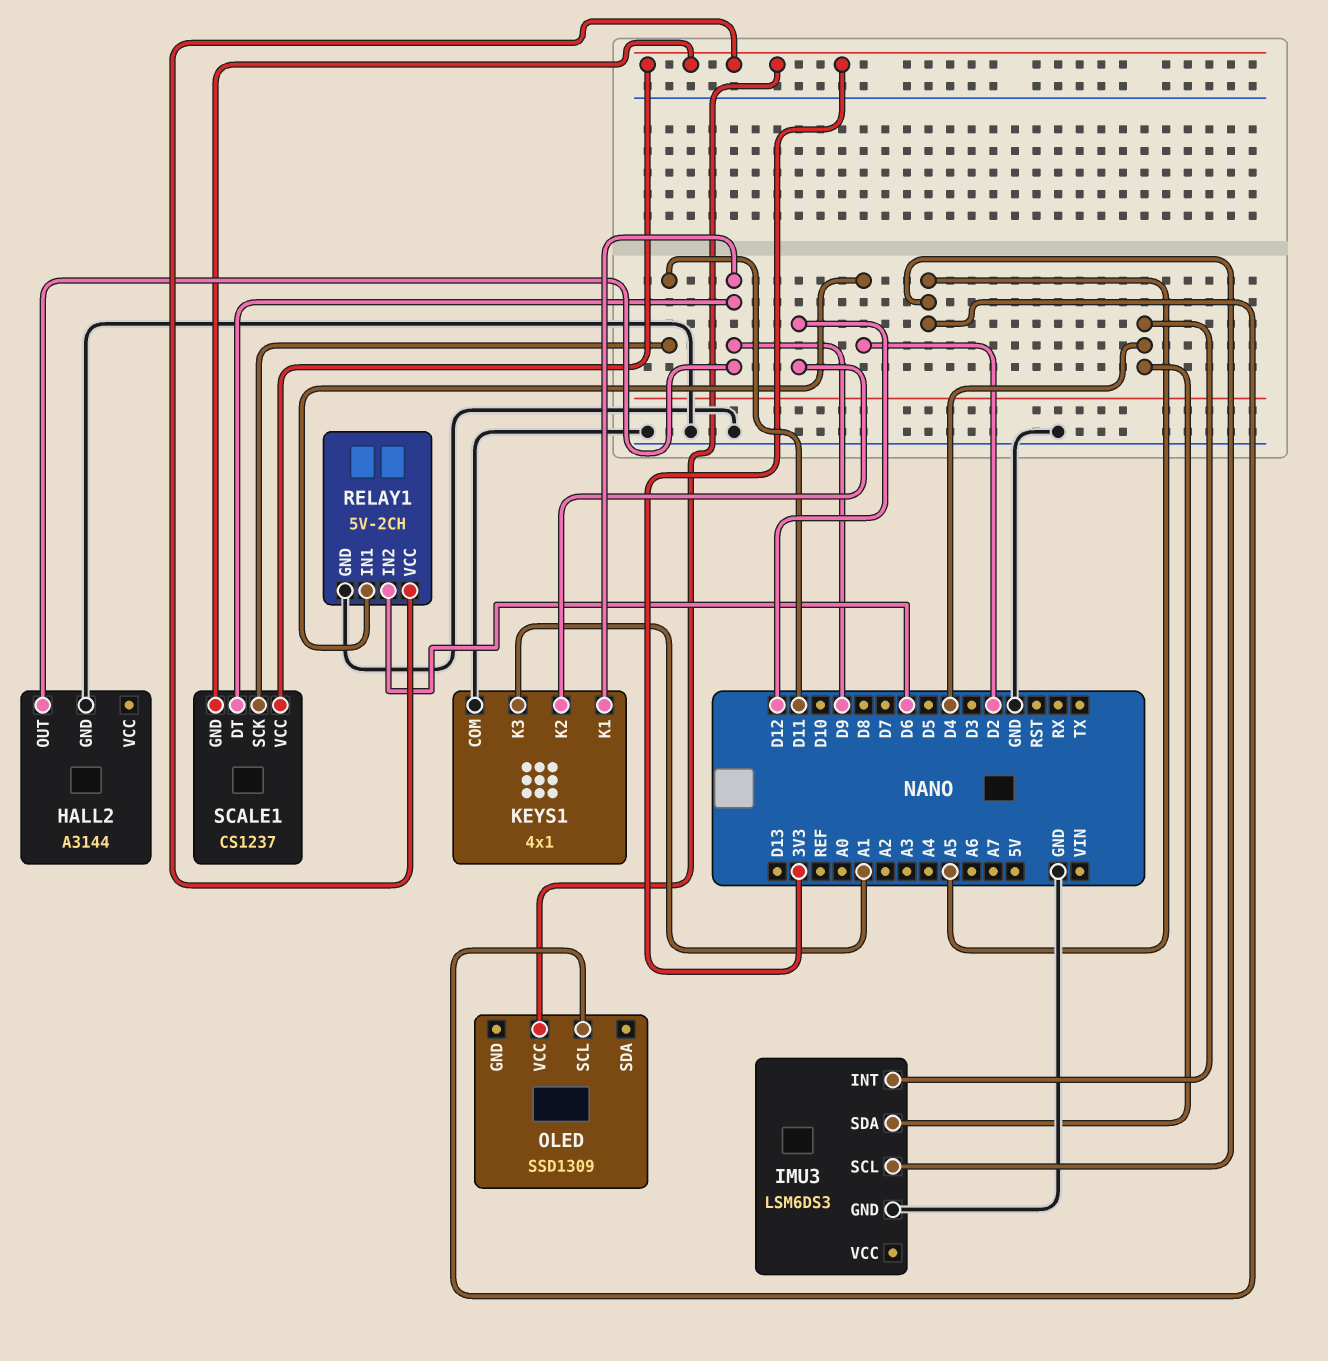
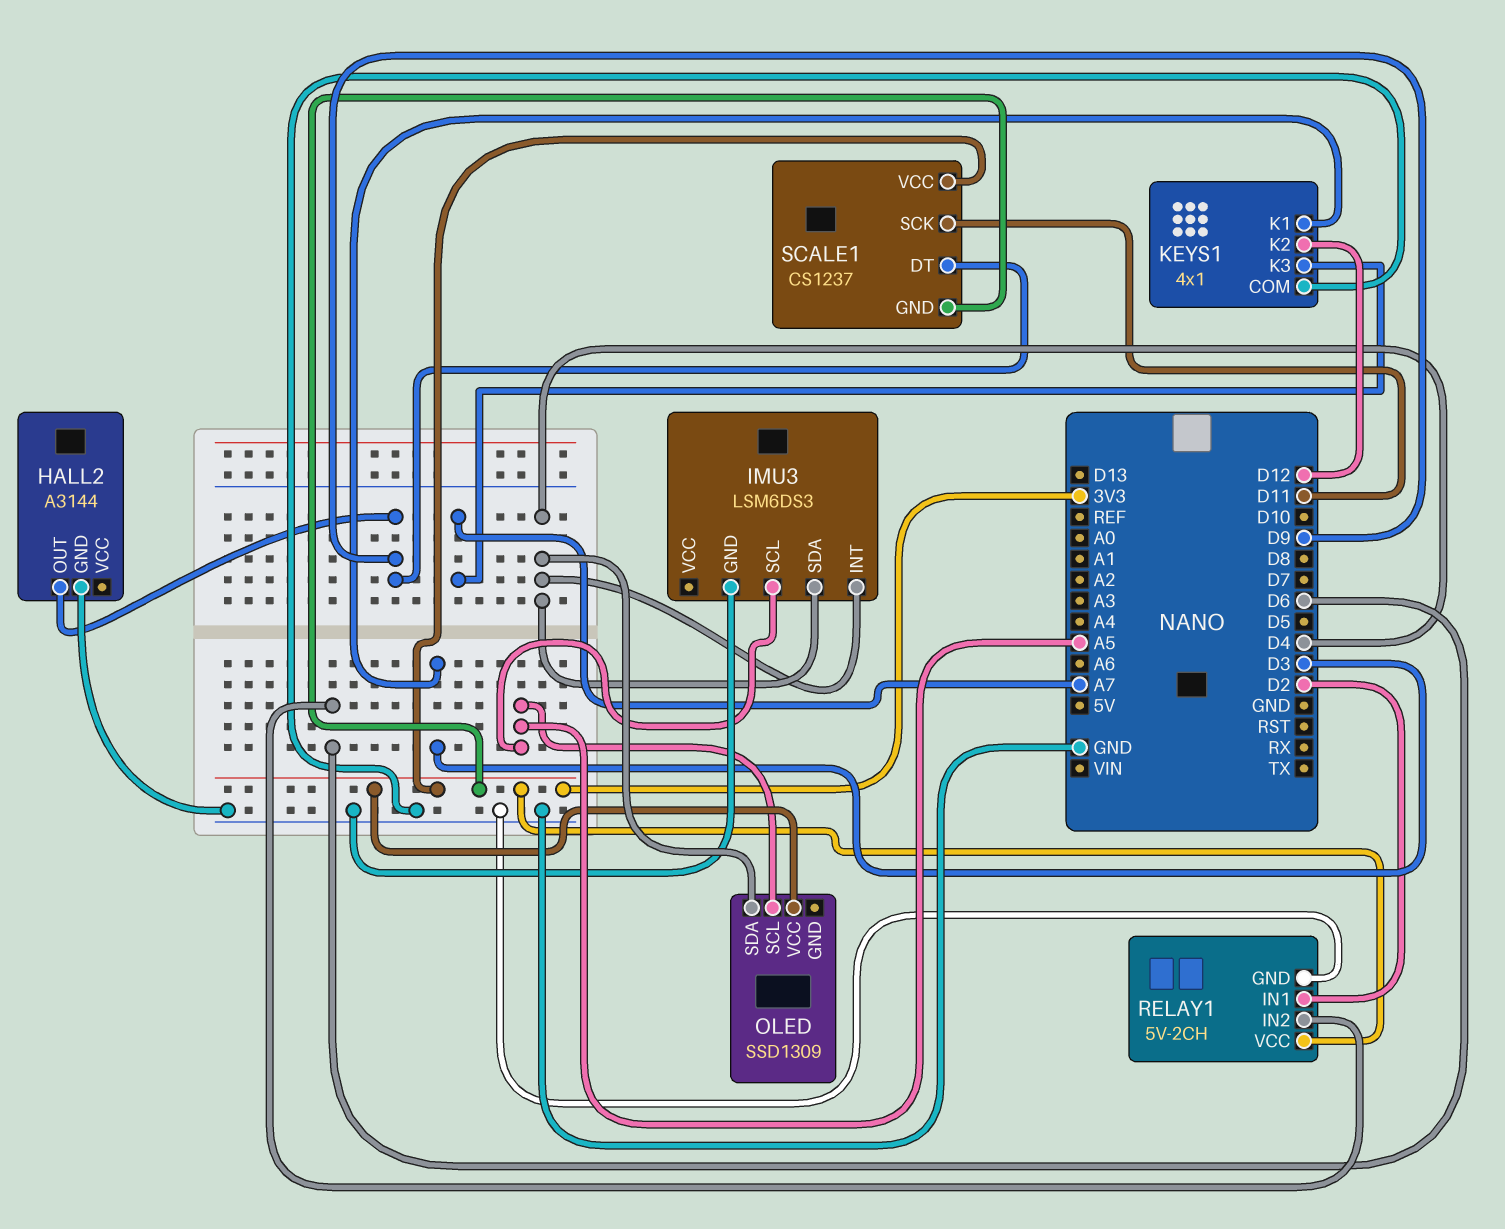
KEYS1 pin K1: D9 -> D3
KEYS1 pin K3: A1 -> A7
OLED pin SDA: none -> D4

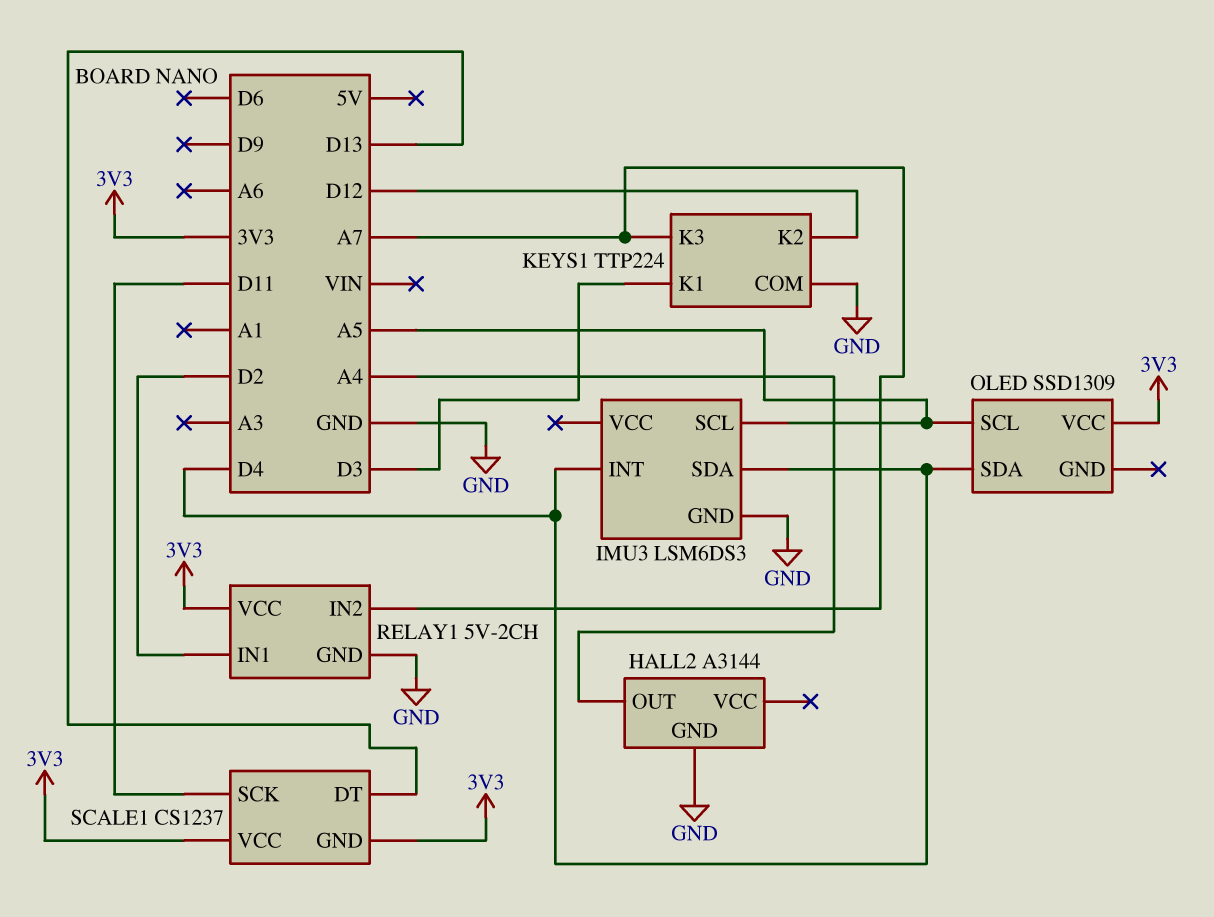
HALL2 pin OUT: D9 -> A4
KEYS1: 4x1 -> TTP224
RELAY1 pin IN2: D6 -> A7
SCALE1 pin DT: D9 -> D13

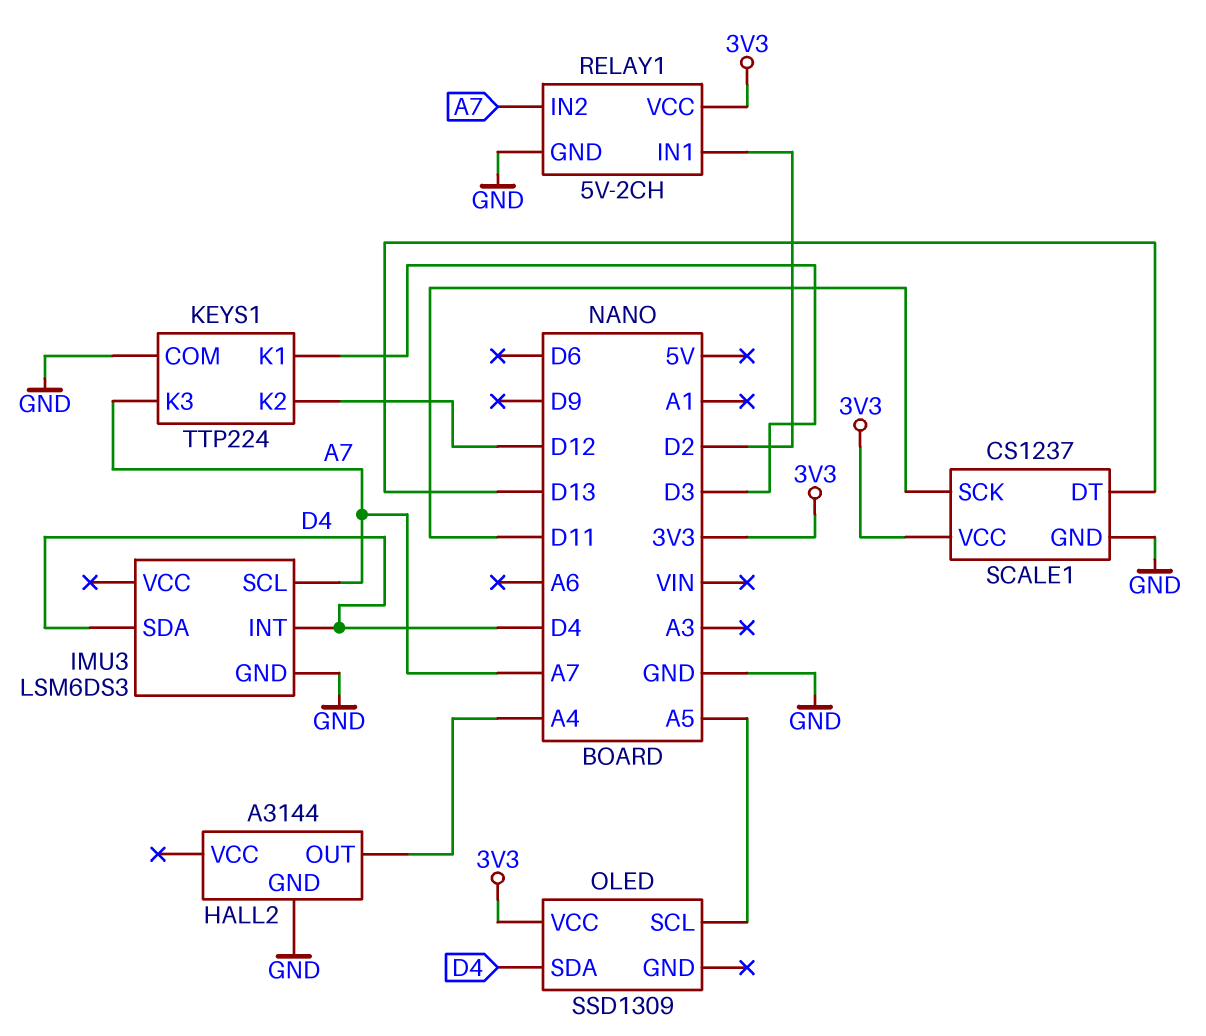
IMU3 pin SCL: A5 -> A7
SCALE1 pin GND: 3V3 -> GND

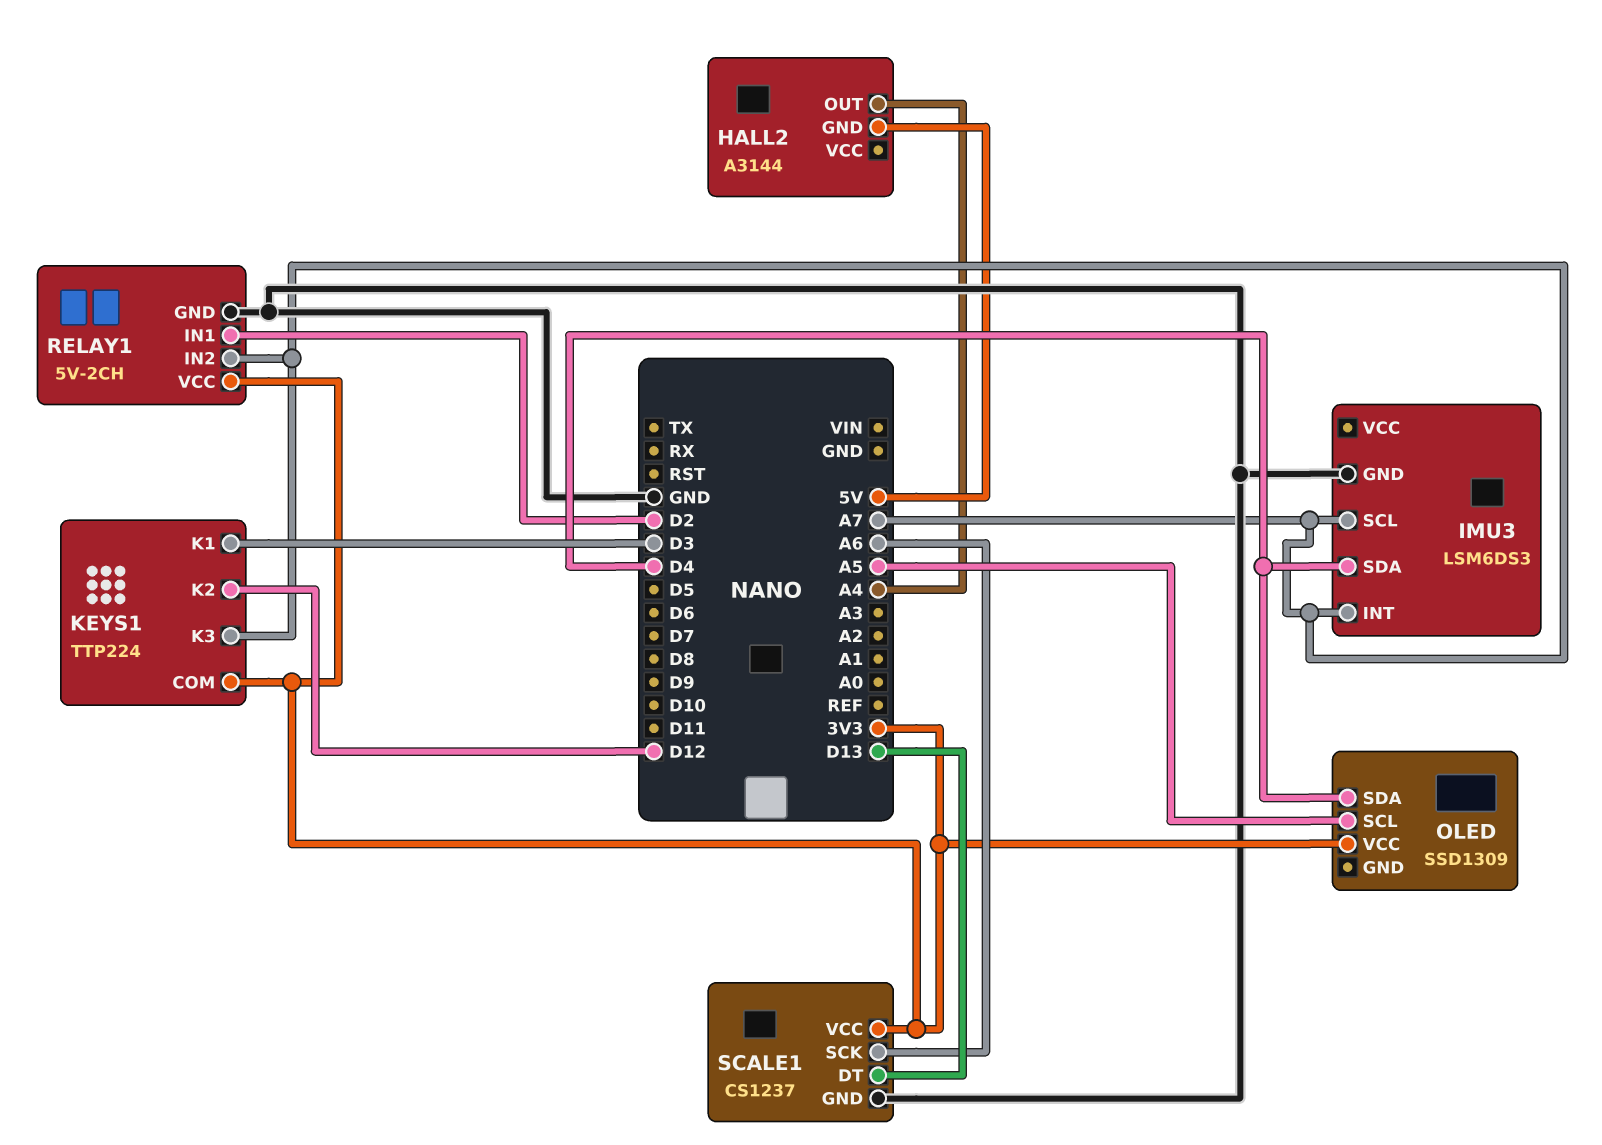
HALL2 pin GND: GND -> 5V
IMU3 pin INT: D4 -> A7
KEYS1 pin COM: GND -> 3V3
SCALE1 pin SCK: D11 -> A6

